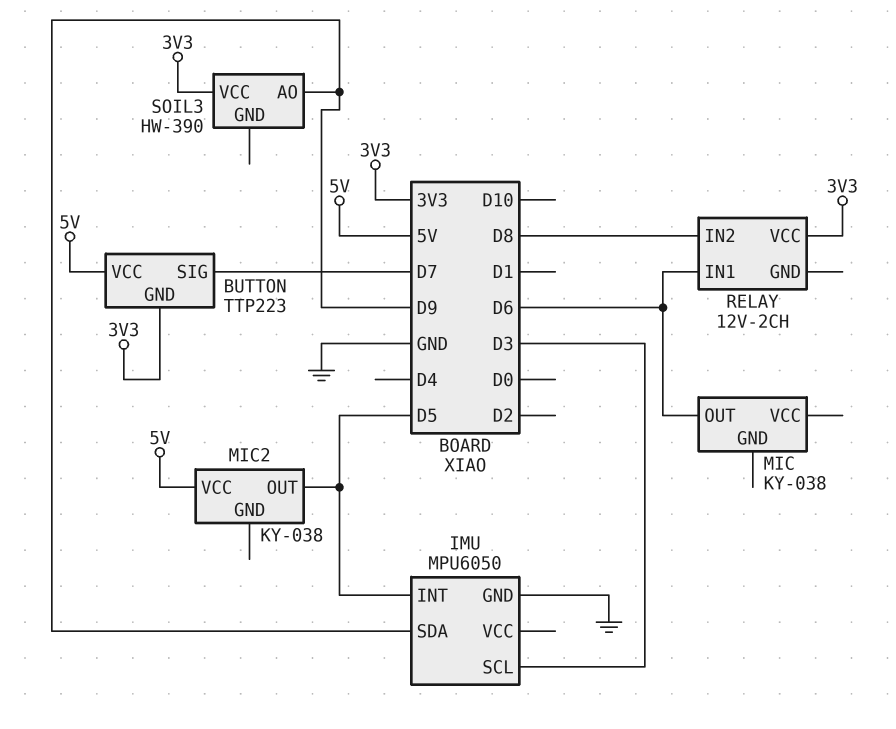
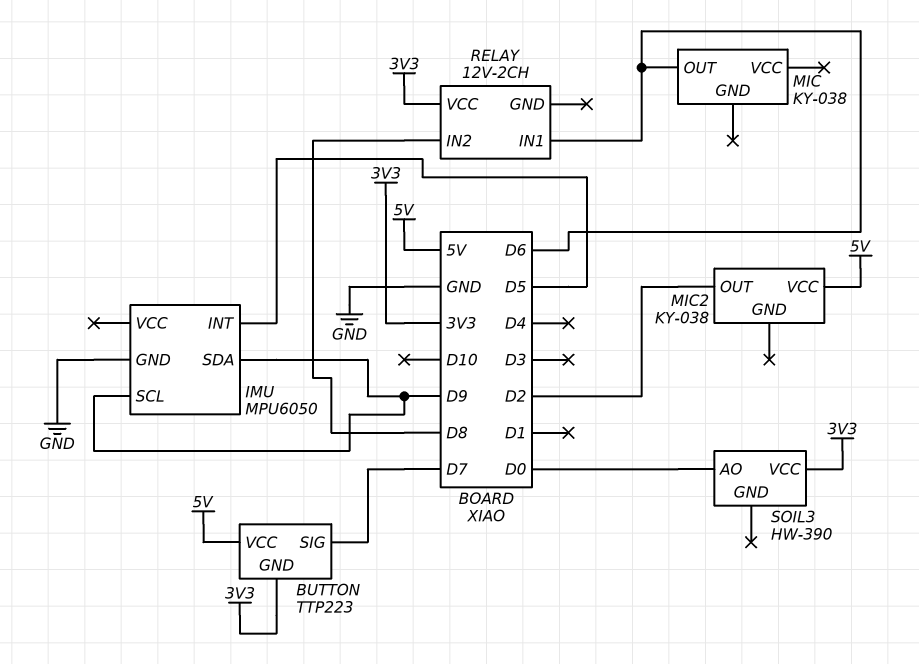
IMU pin SCL: D3 -> D9
MIC2 pin OUT: D5 -> D2
SOIL3 pin AO: D9 -> D0

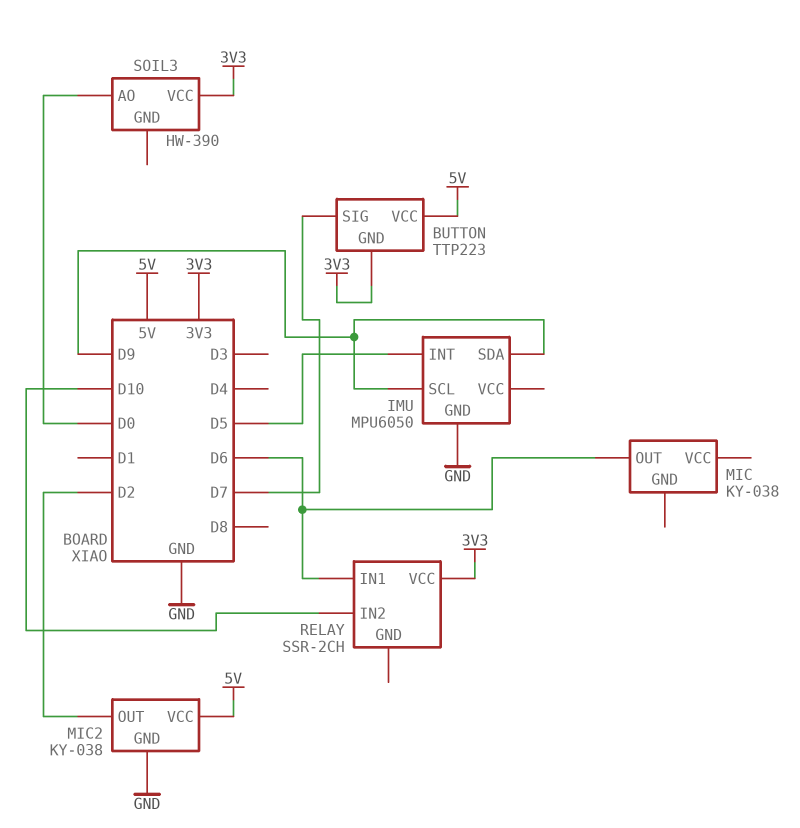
MIC2 pin GND: none -> GND
RELAY: 12V-2CH -> SSR-2CH
RELAY pin IN2: D8 -> D10

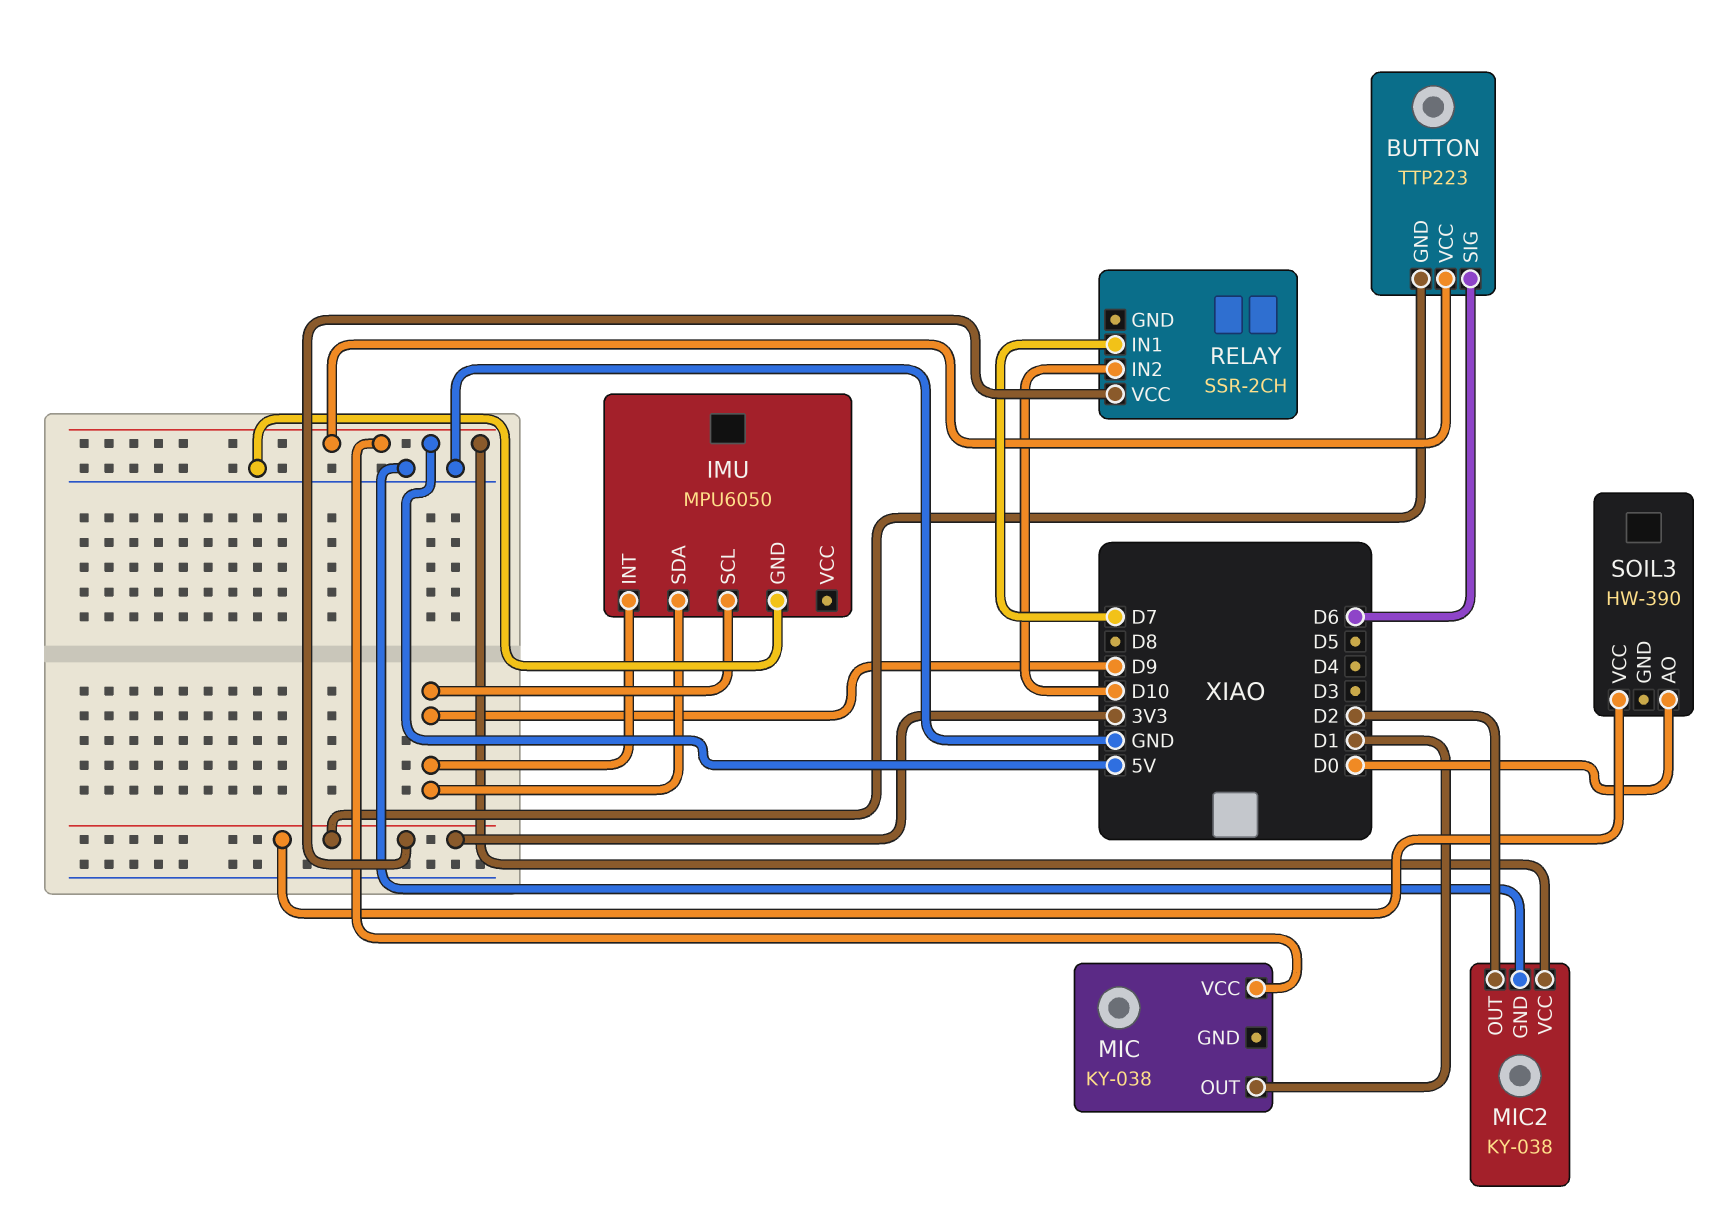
BUTTON pin SIG: D7 -> D6
IMU pin INT: D5 -> D9
MIC pin OUT: D6 -> D1
MIC pin VCC: none -> 5V
RELAY pin IN1: D6 -> D7

